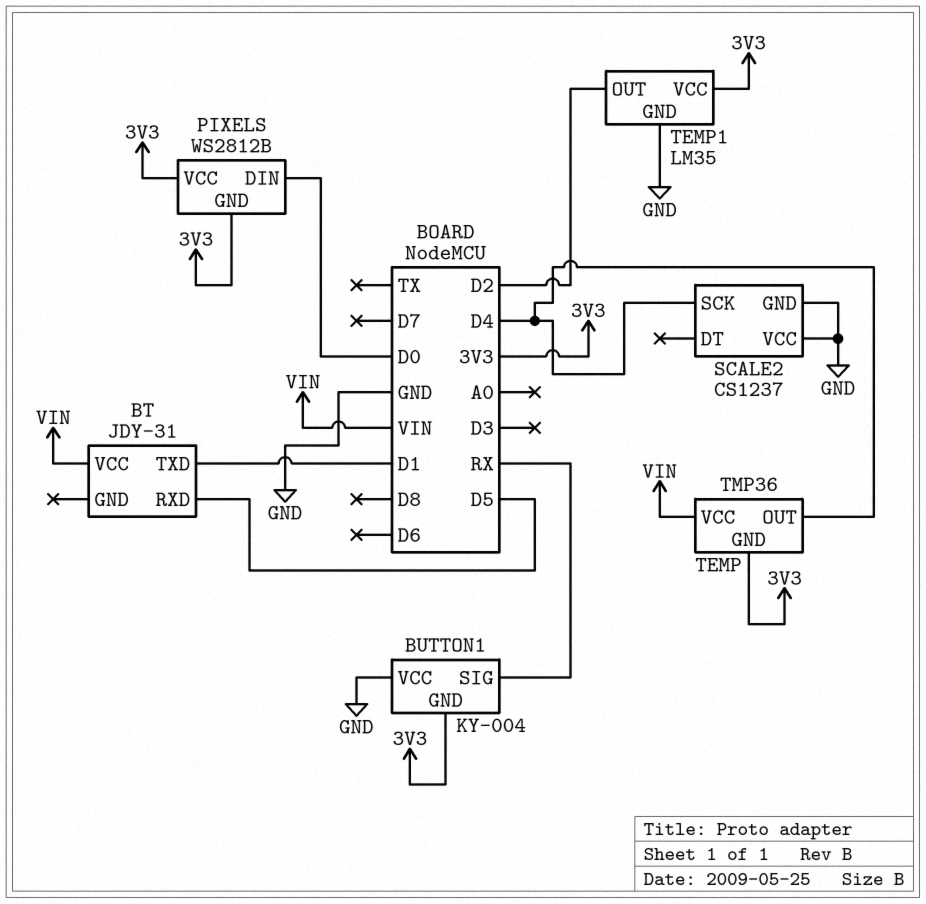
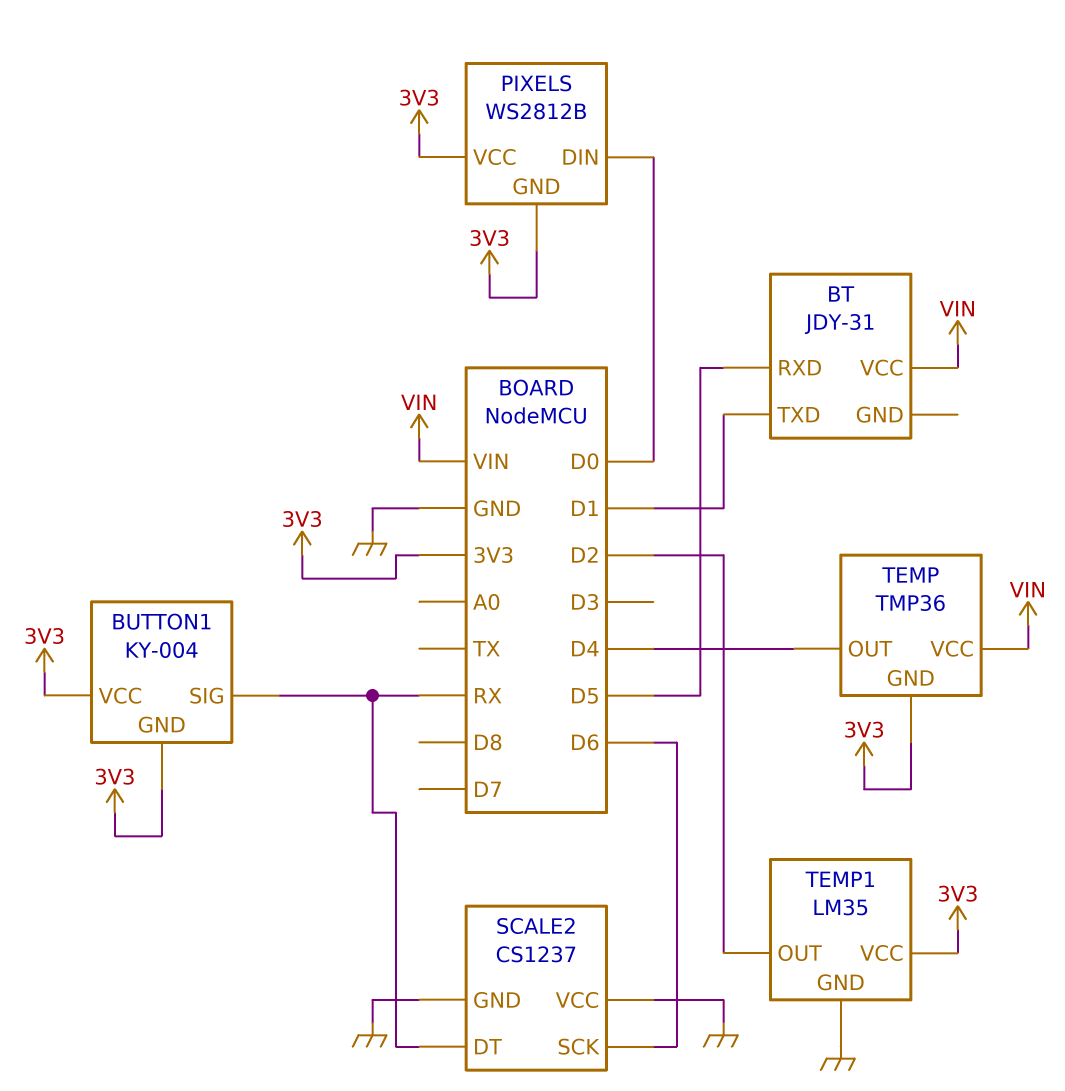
BUTTON1 pin VCC: GND -> 3V3
SCALE2 pin DT: none -> RX
SCALE2 pin SCK: D4 -> D6

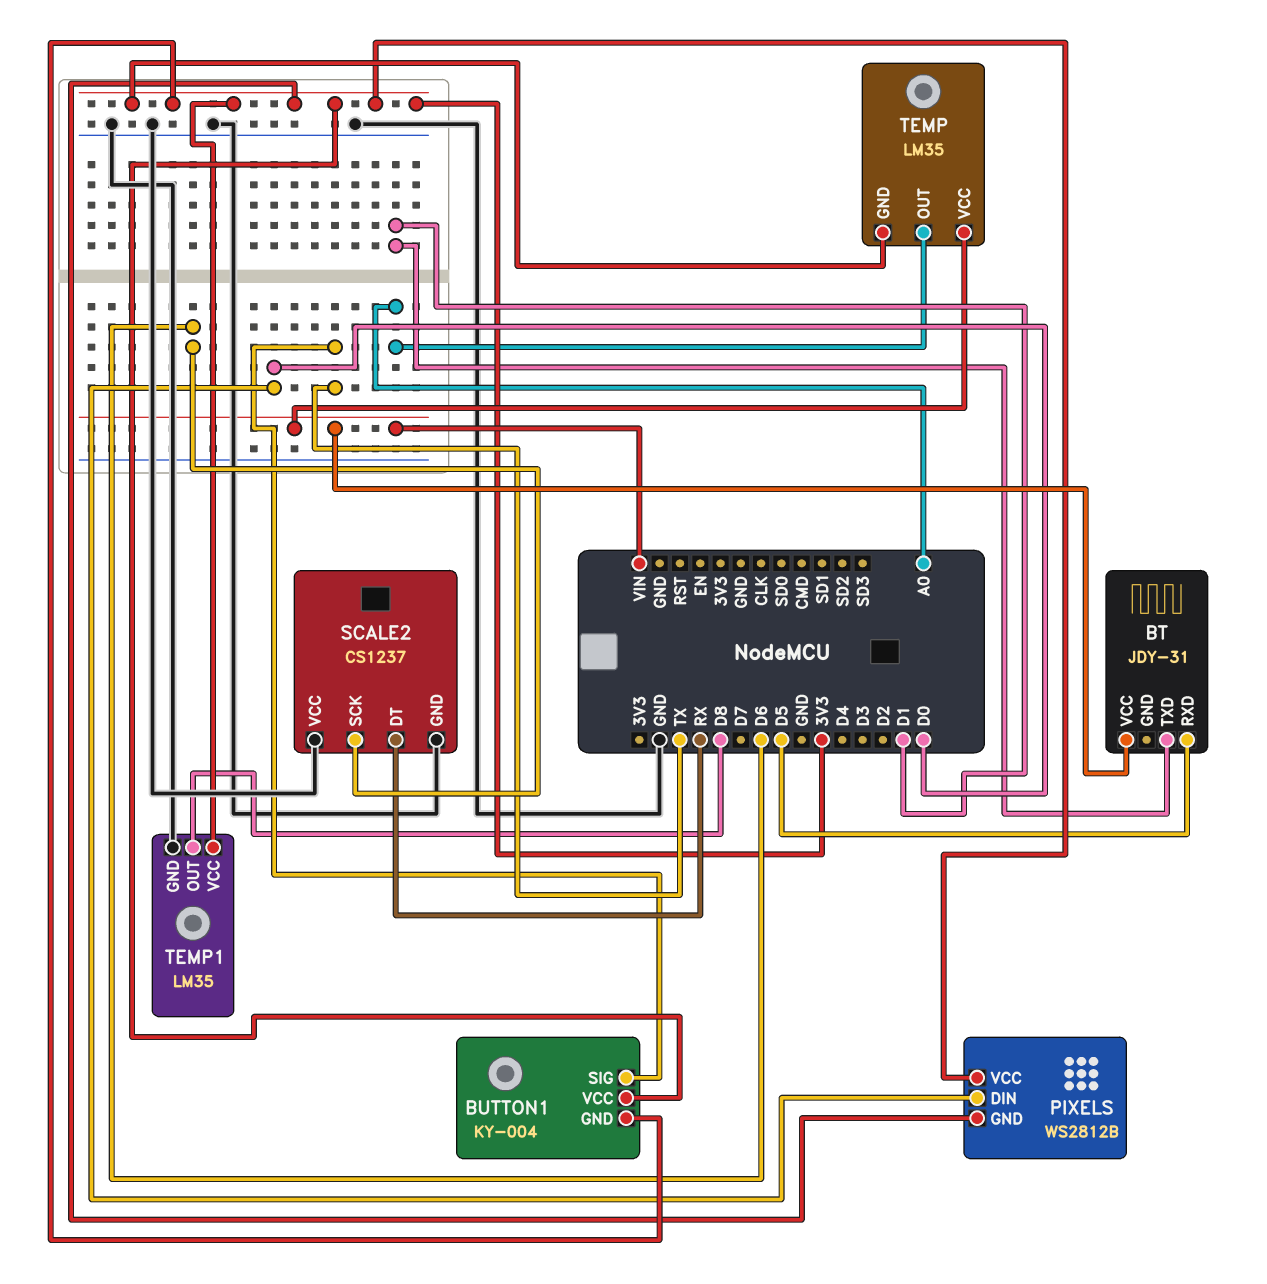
BUTTON1 pin SIG: RX -> TX
TEMP: TMP36 -> LM35
TEMP pin OUT: D4 -> A0
TEMP1 pin OUT: D2 -> D8

